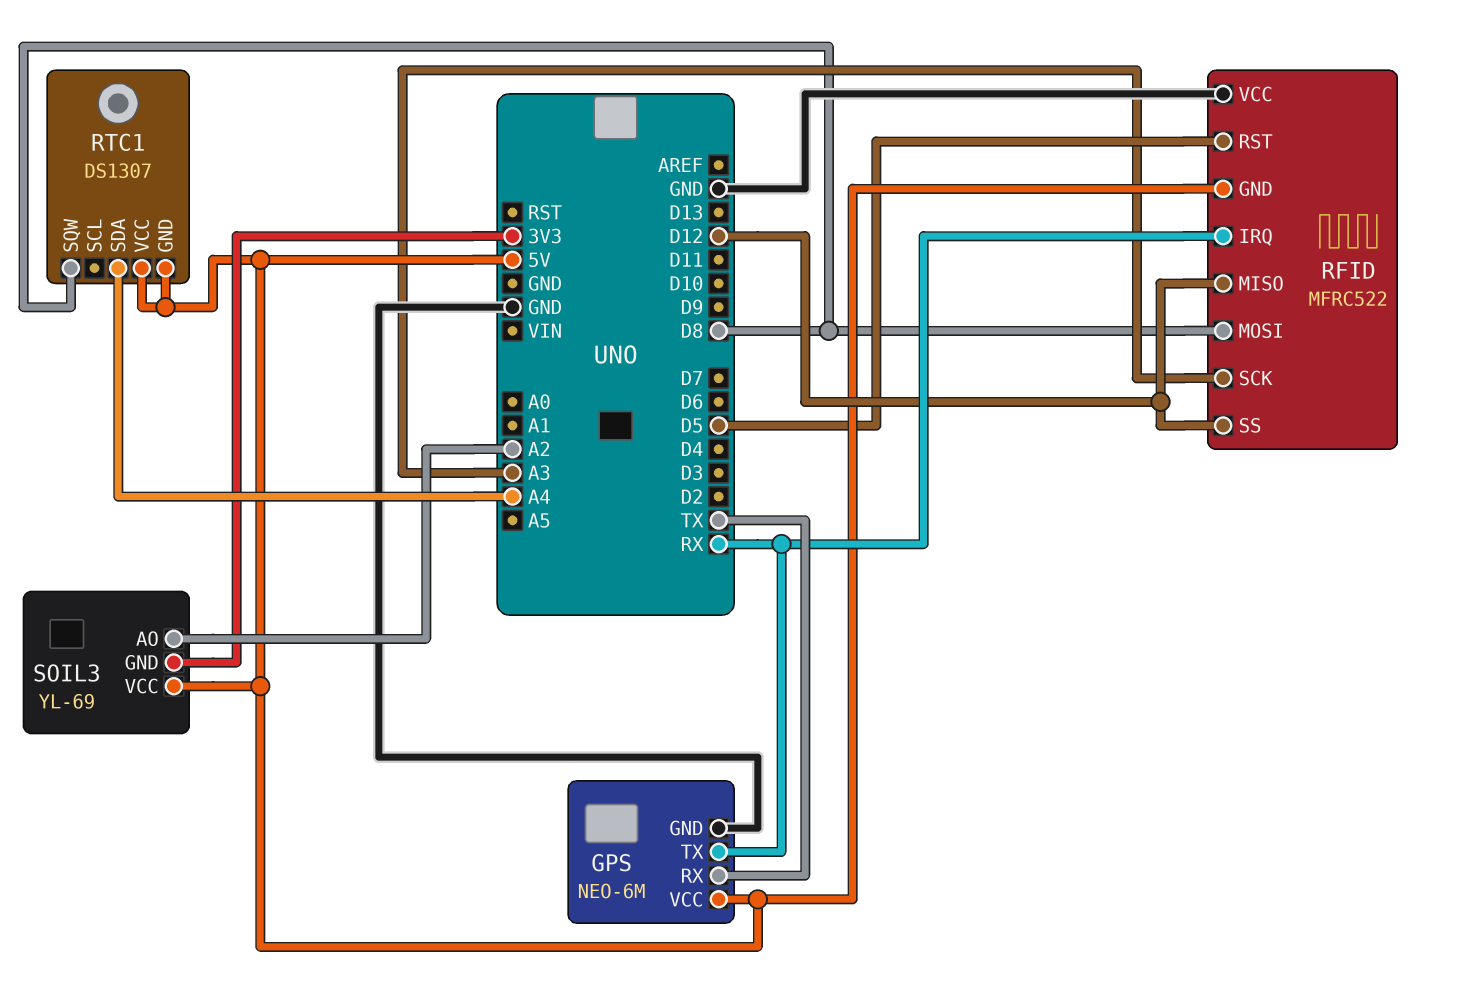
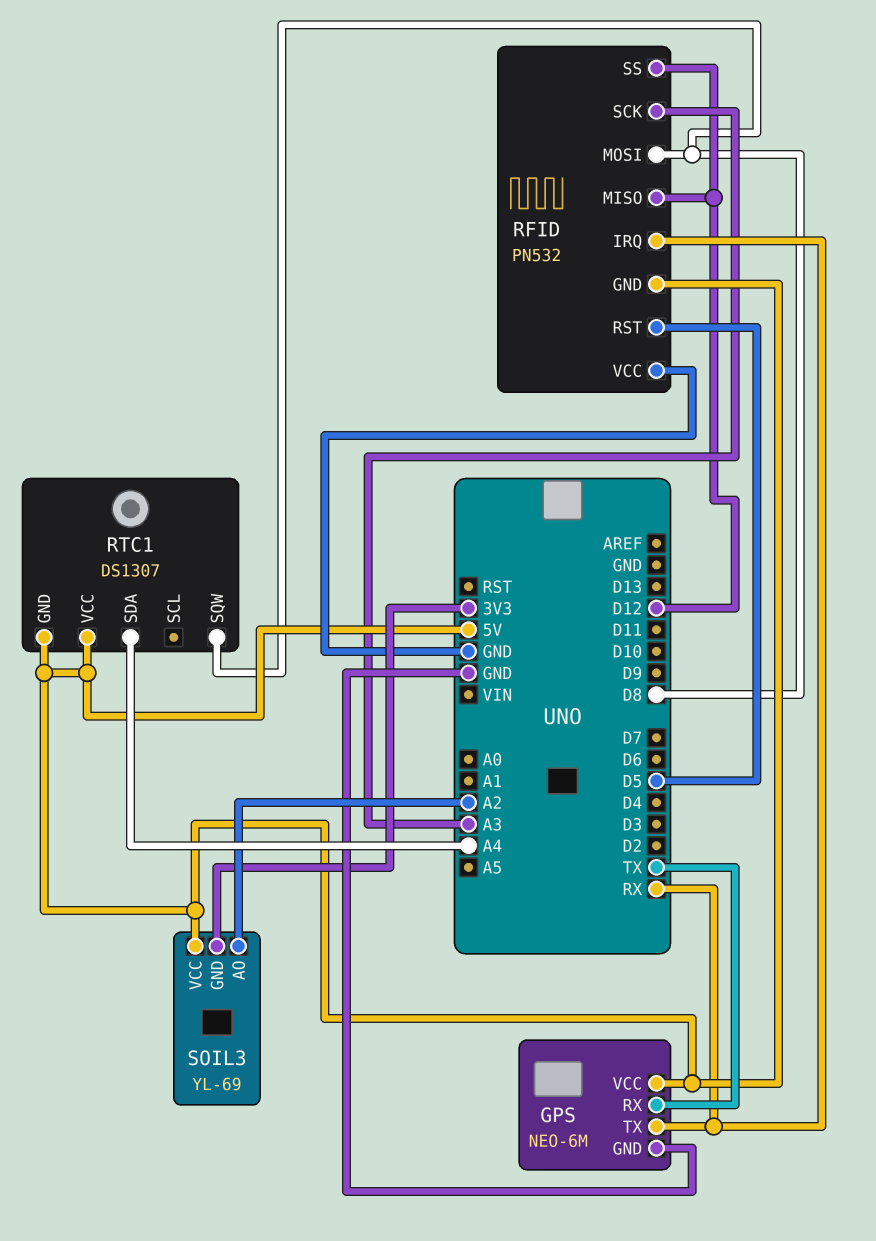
RFID: MFRC522 -> PN532

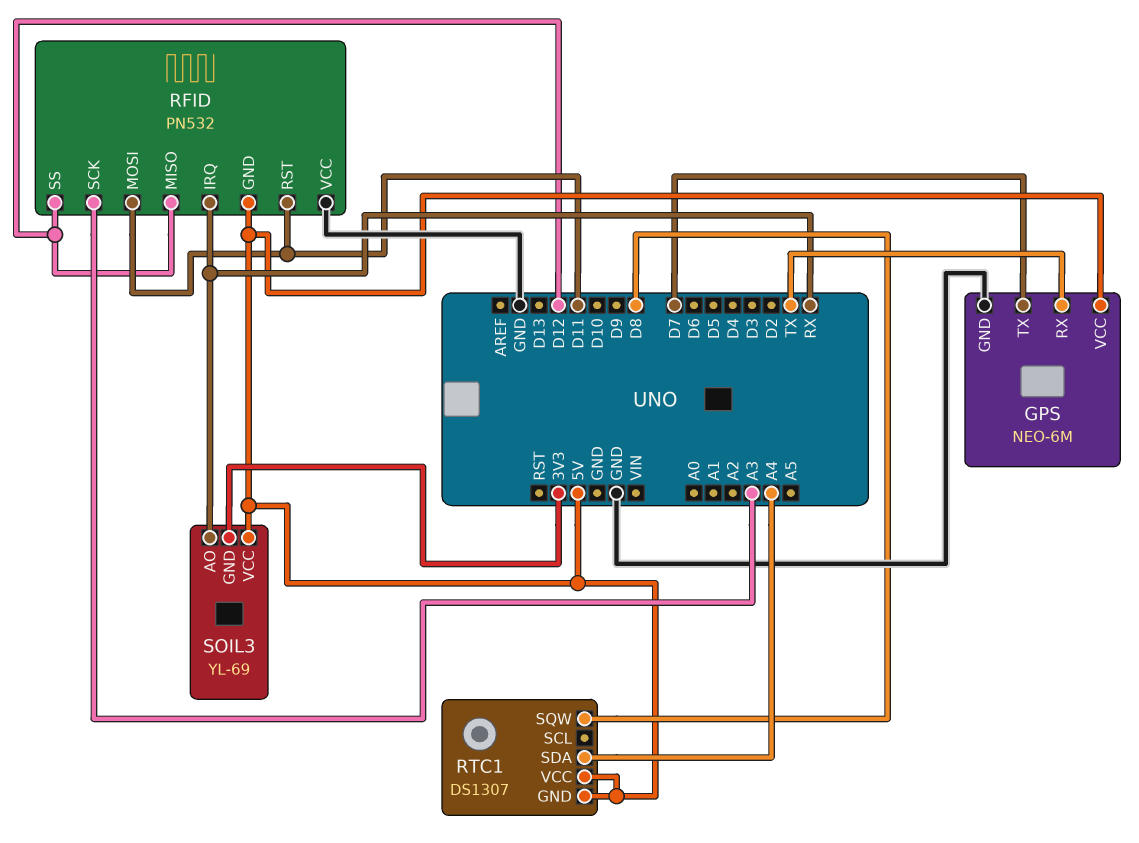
GPS pin TX: RX -> D7
RFID pin MOSI: D8 -> D11
RFID pin RST: D5 -> D11
SOIL3 pin AO: A2 -> RX

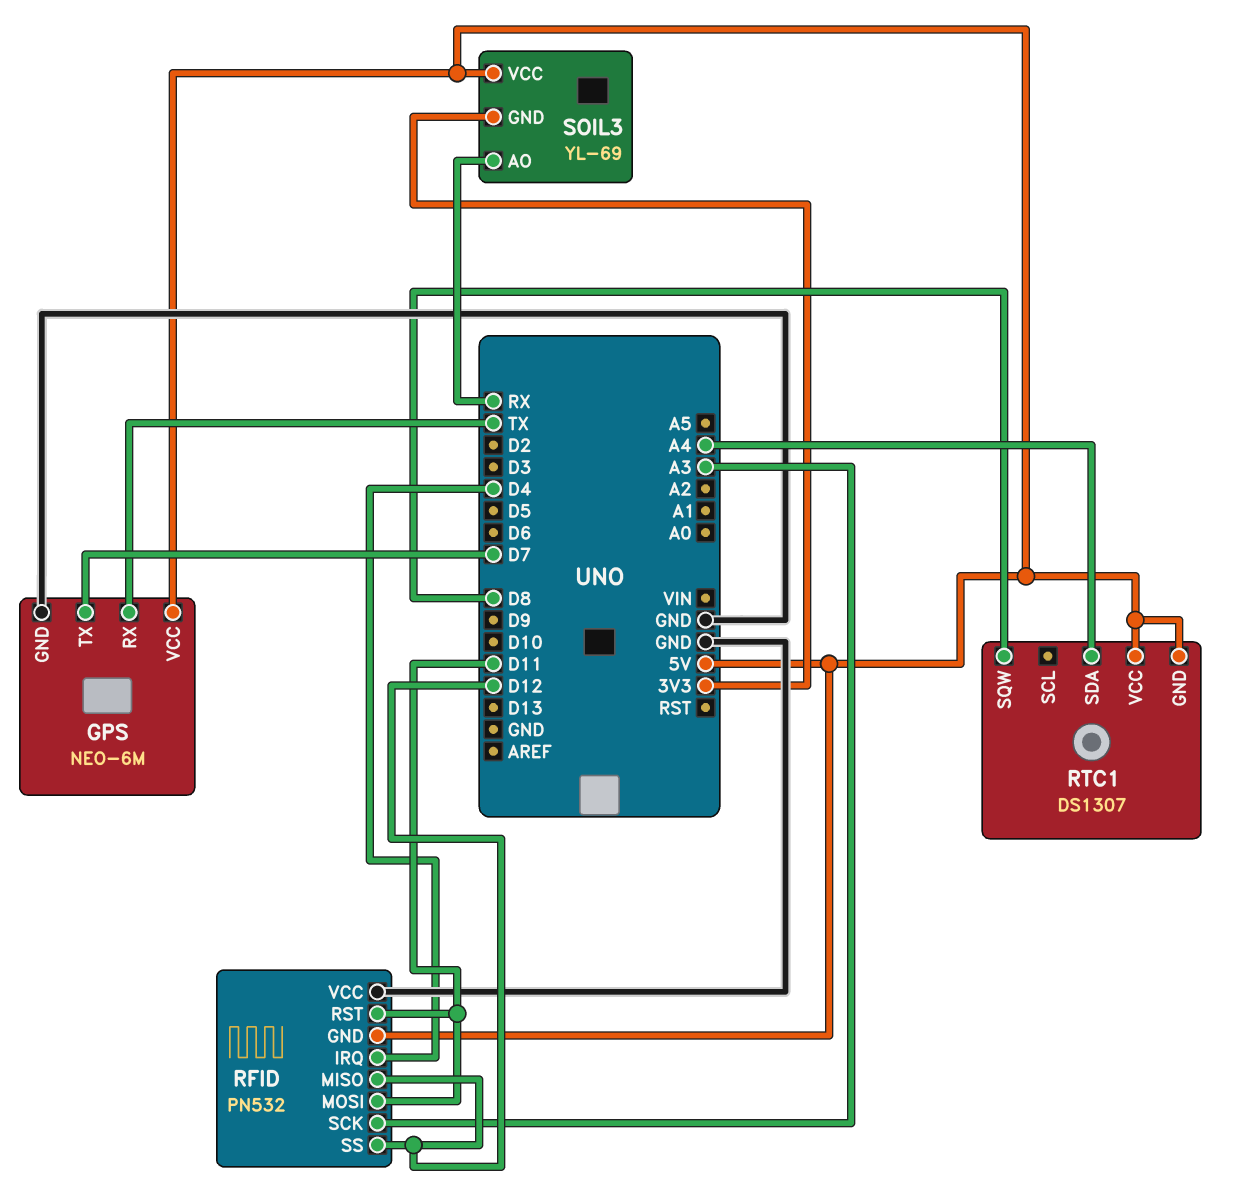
RFID pin IRQ: RX -> D4

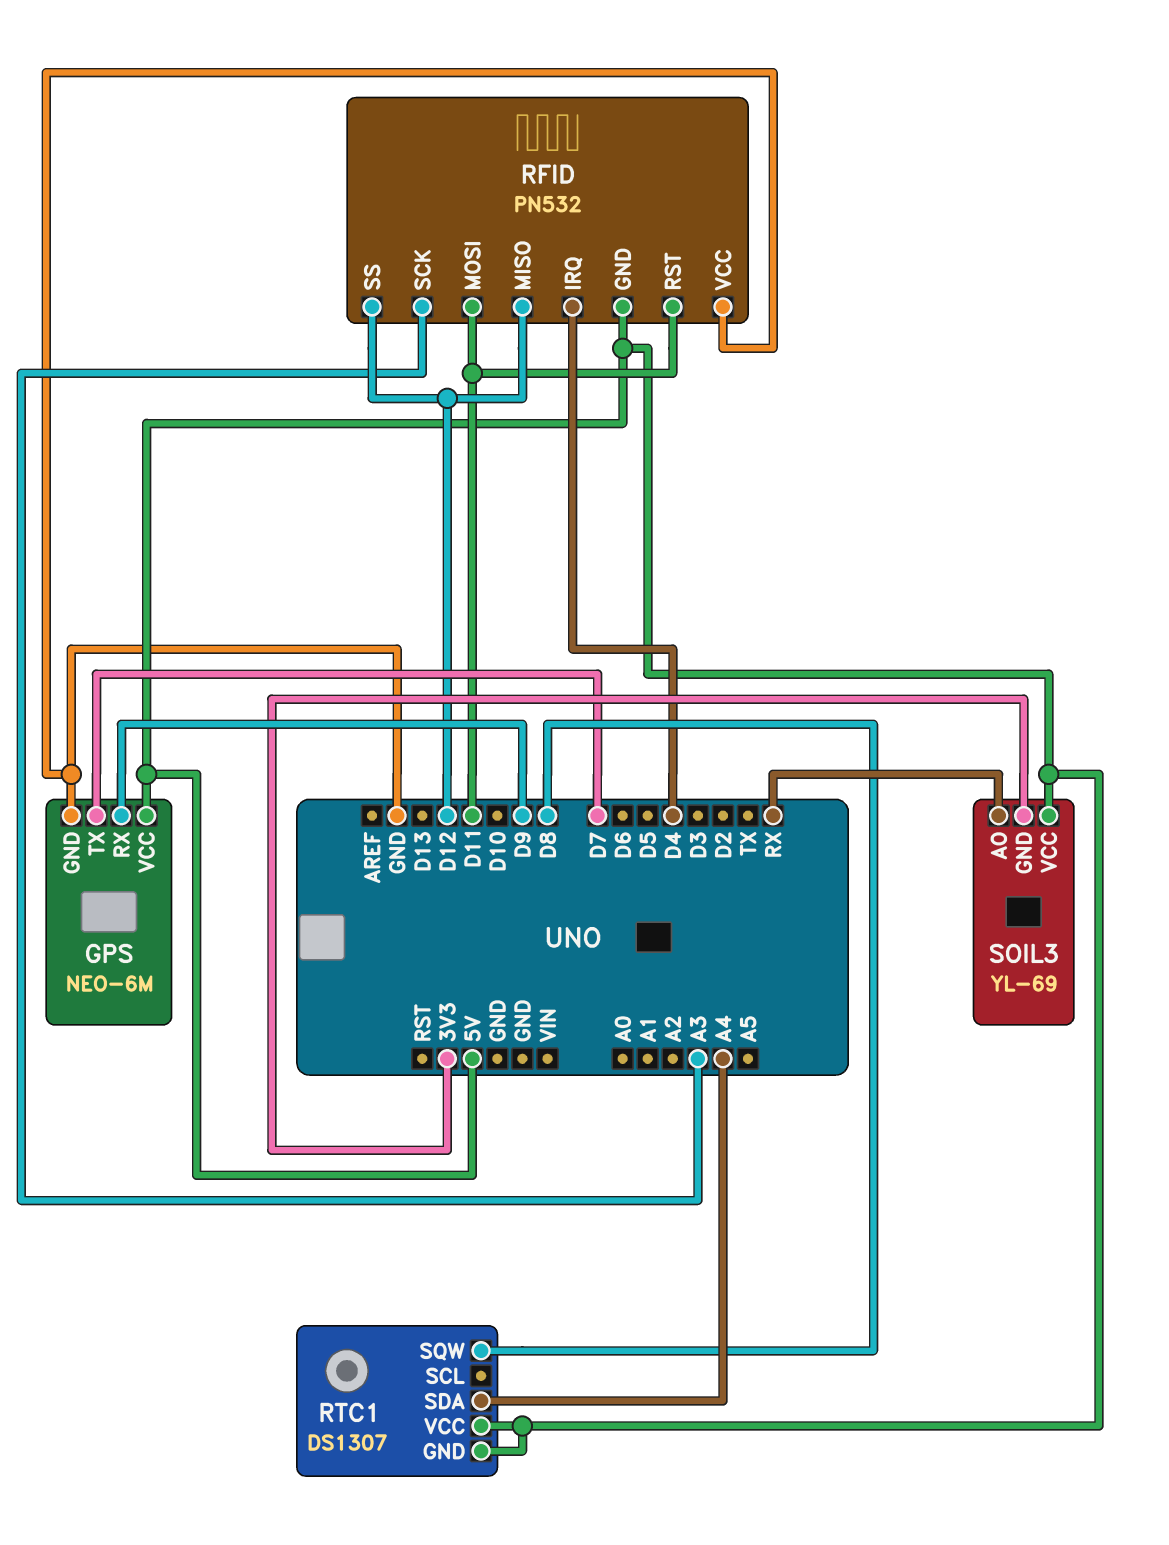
GPS pin RX: TX -> D9

